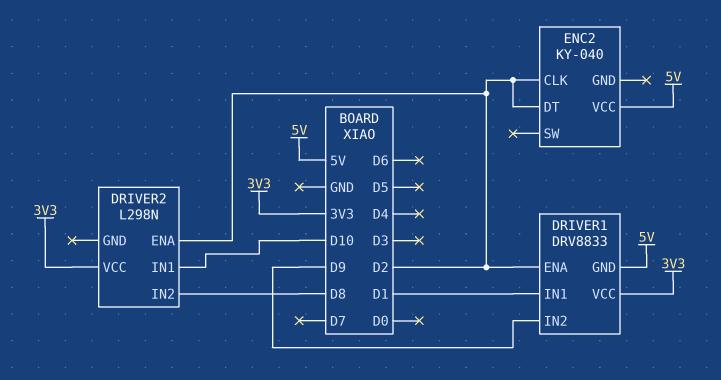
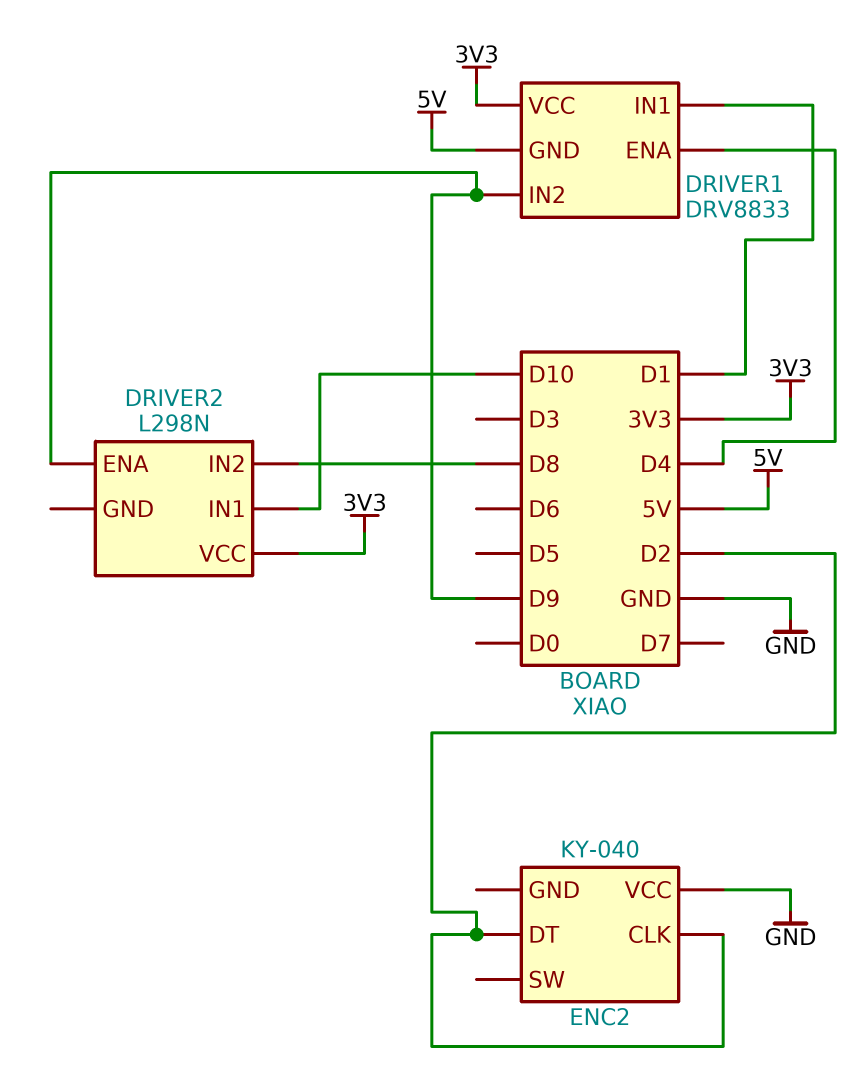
DRIVER1 pin ENA: D2 -> D4
DRIVER2 pin ENA: D2 -> D9
ENC2 pin VCC: 5V -> GND

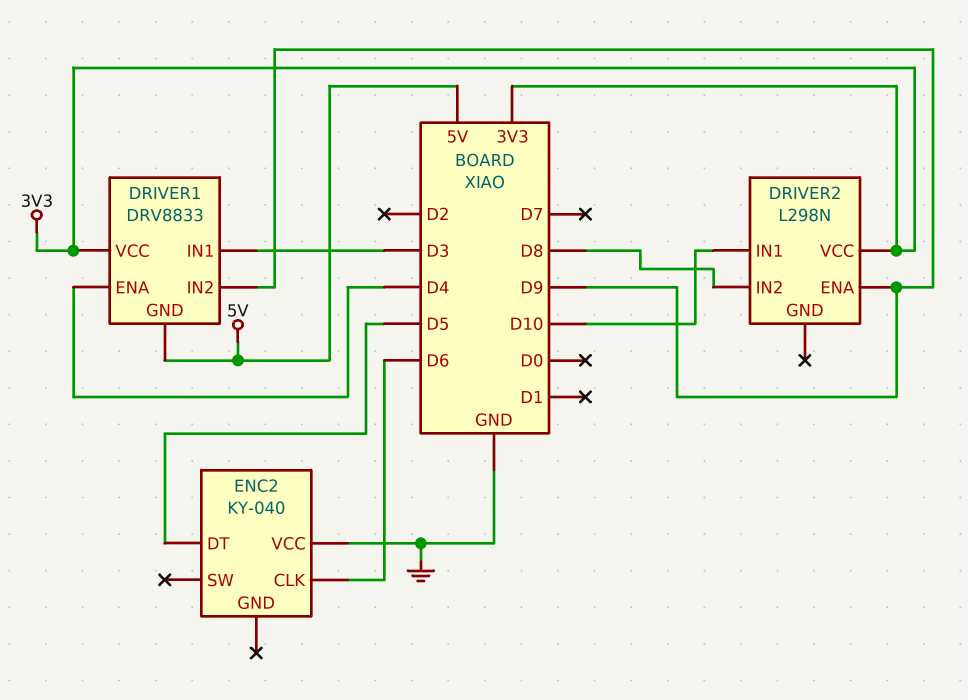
DRIVER1 pin IN1: D1 -> D3
ENC2 pin CLK: D2 -> D6
ENC2 pin DT: D2 -> D5

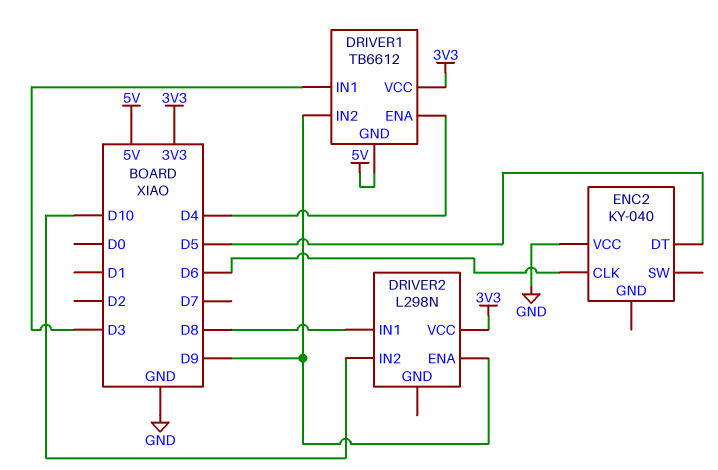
DRIVER1: DRV8833 -> TB6612
DRIVER2 pin IN1: D10 -> D8
DRIVER2 pin IN2: D8 -> D10

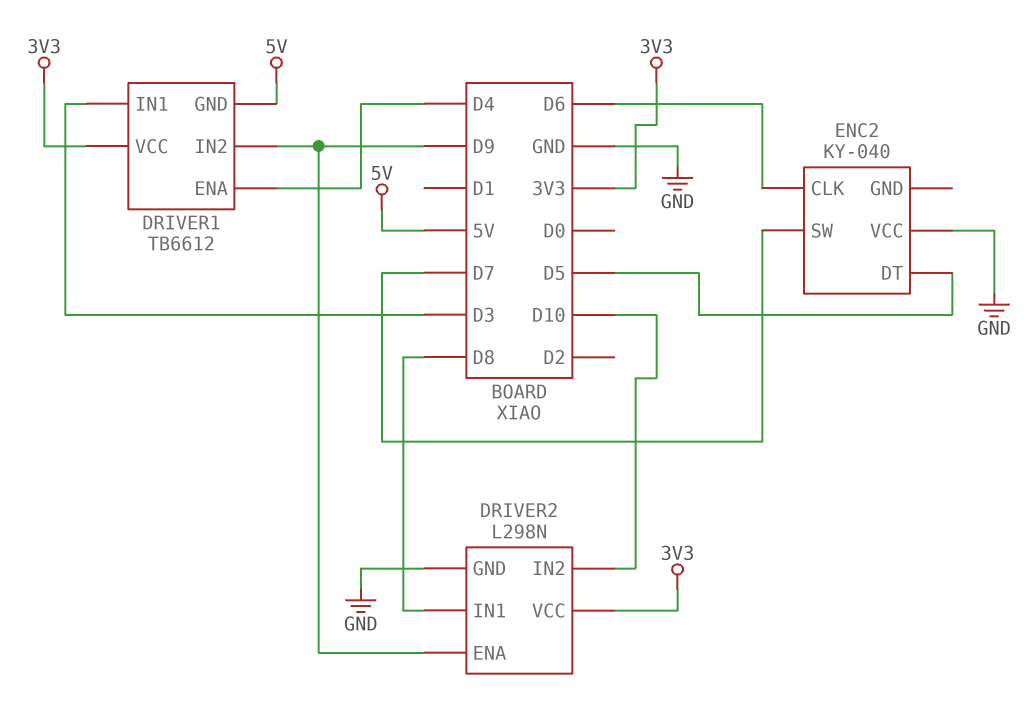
DRIVER2 pin GND: none -> GND
ENC2 pin SW: none -> D7

